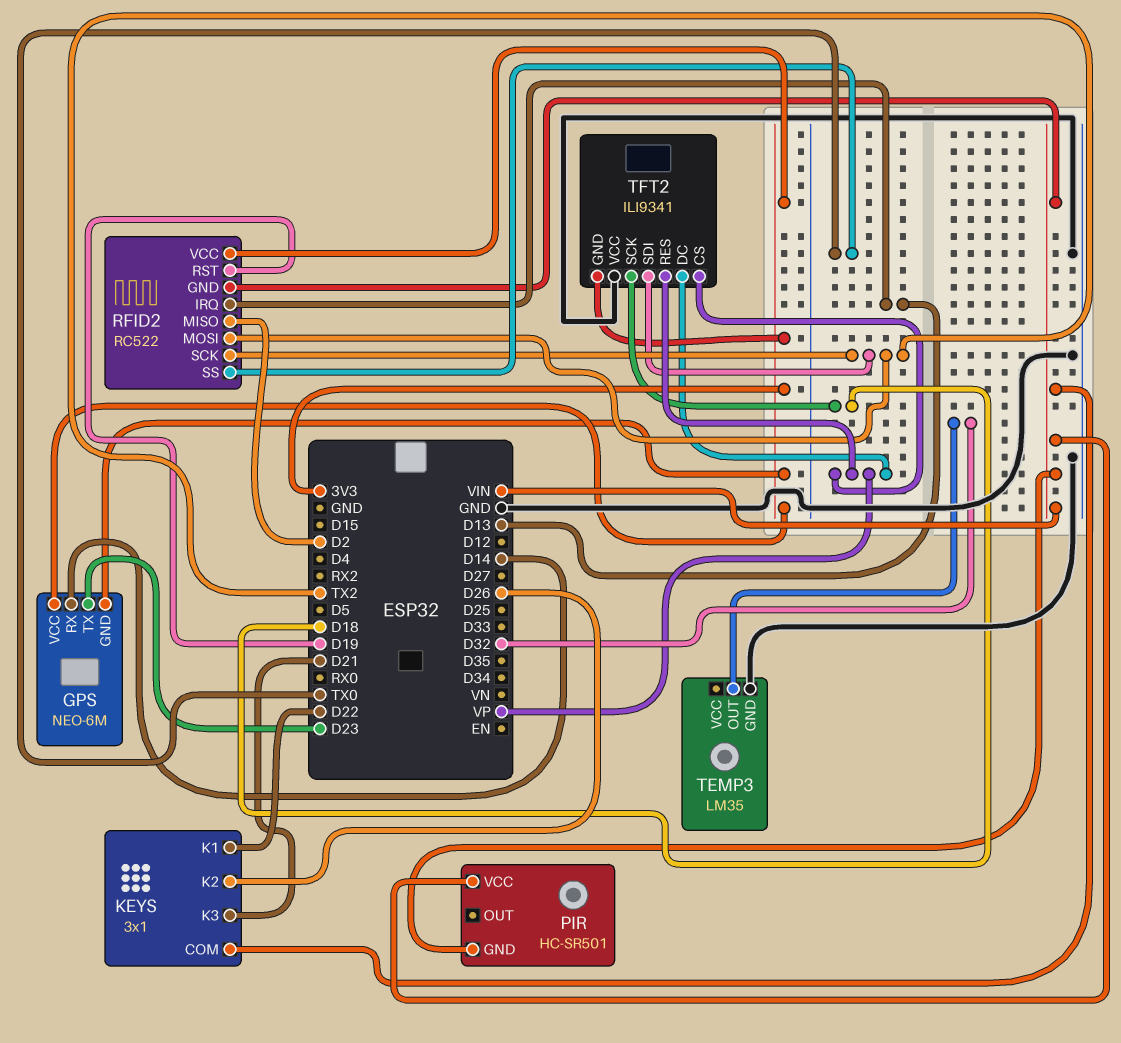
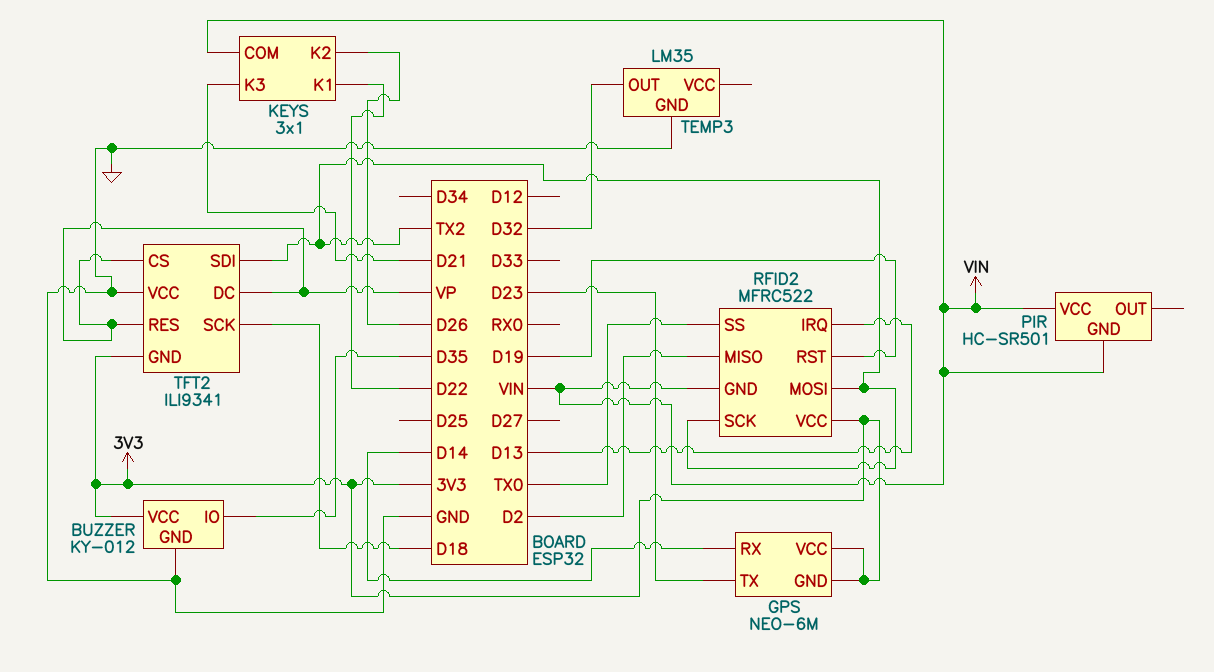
BUZZER: none -> KY-012
BUZZER pin GND: none -> GND
BUZZER pin IO: none -> D35
BUZZER pin VCC: none -> 3V3
RFID2: RC522 -> MFRC522

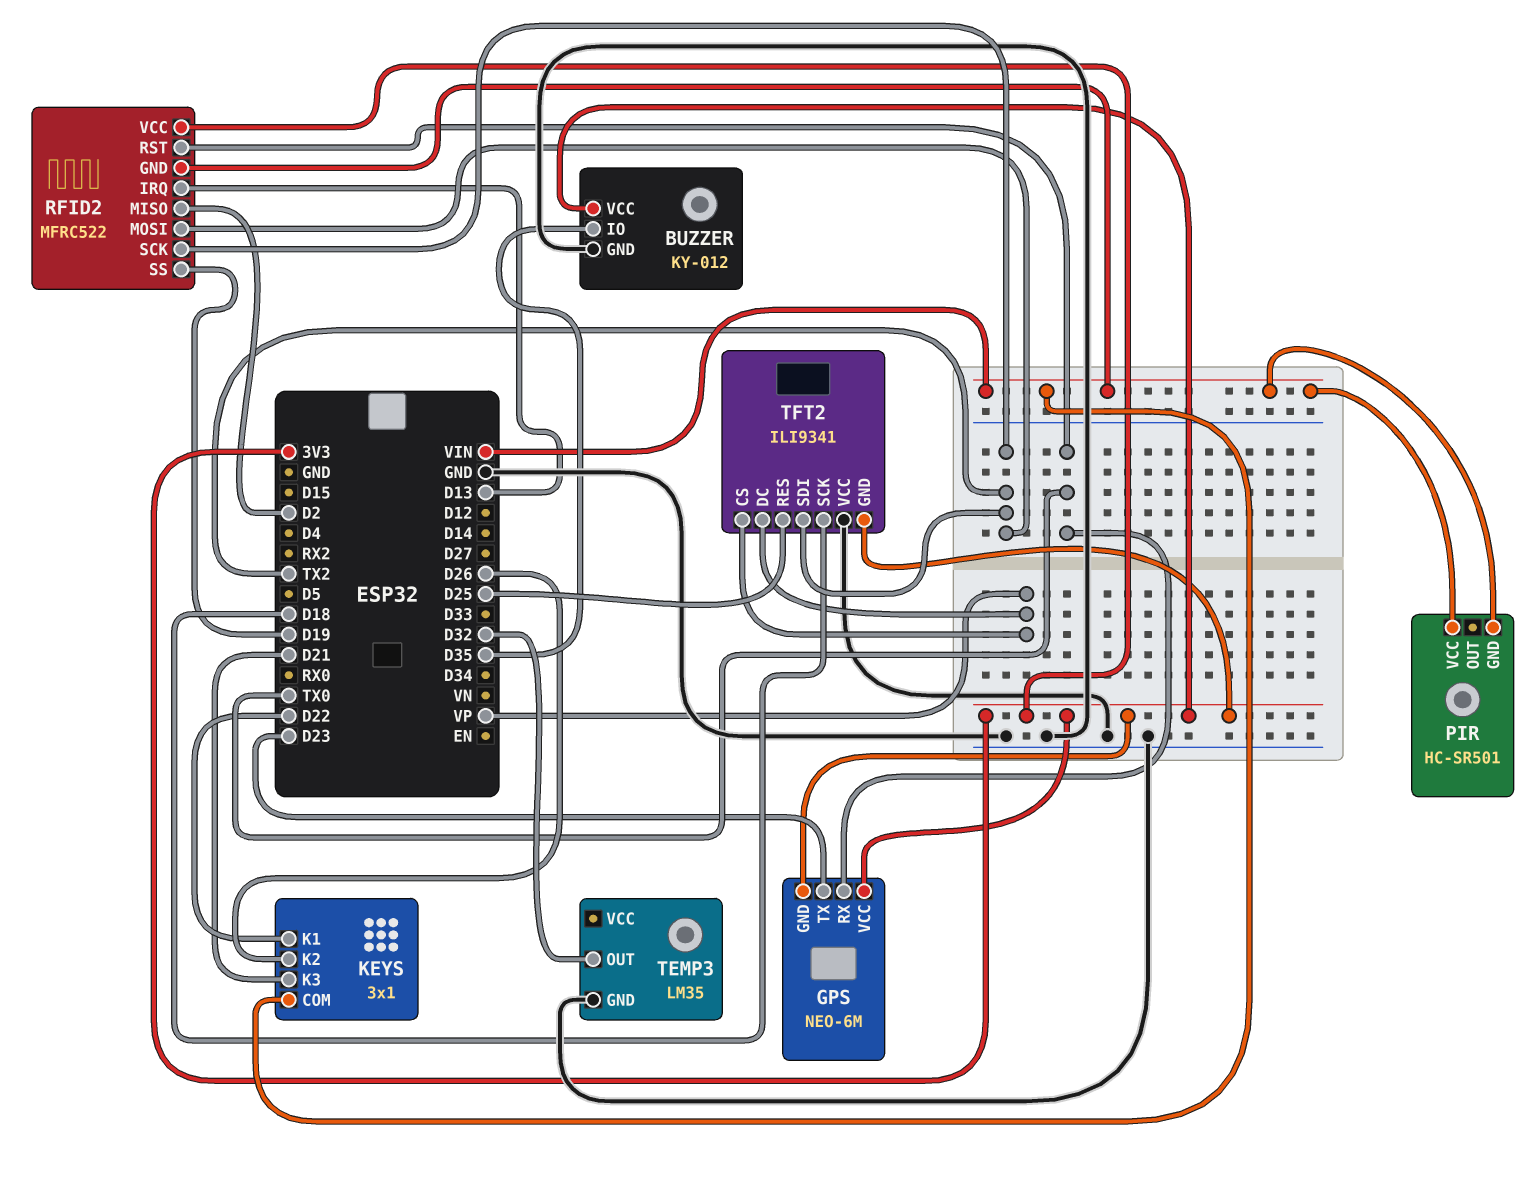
GPS pin RX: D14 -> TX0
RFID2 pin RST: D19 -> TX0
RFID2 pin SS: TX0 -> D19
TFT2 pin RES: VP -> D25

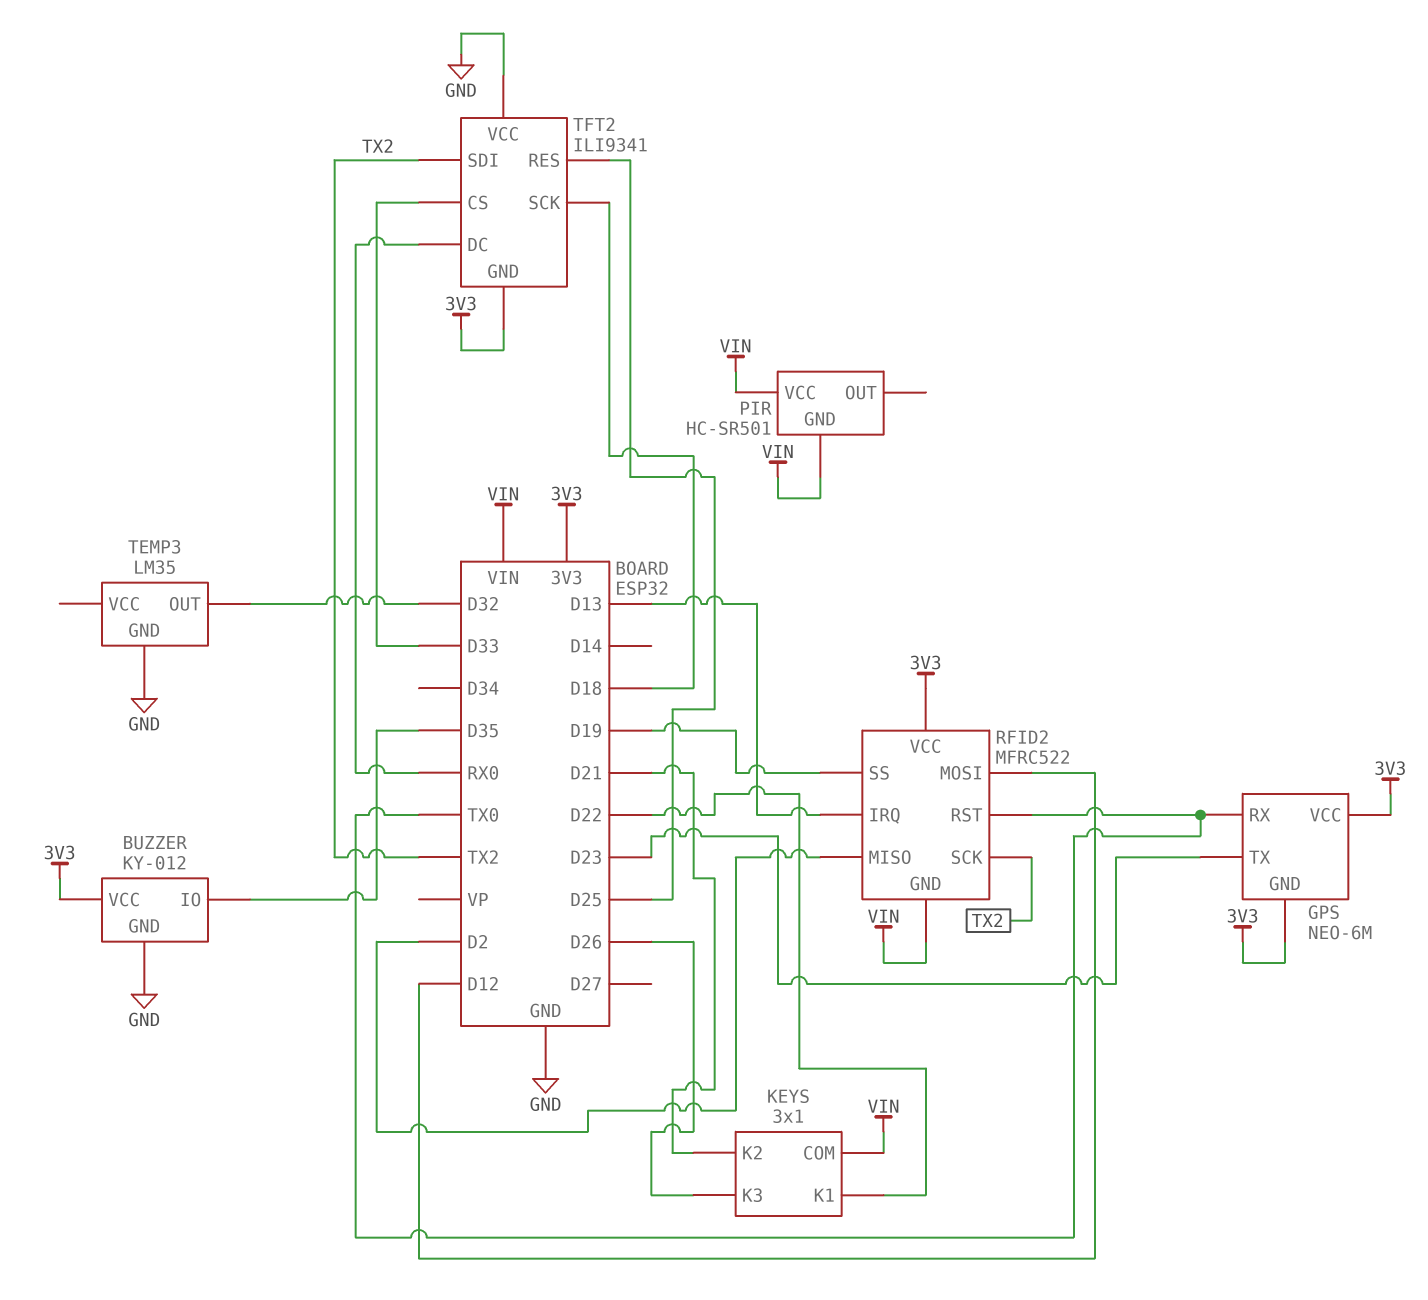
KEYS pin K2: D26 -> D21
KEYS pin K3: D21 -> D26
RFID2 pin MOSI: TX2 -> D12
TFT2 pin CS: VP -> D33
TFT2 pin DC: VP -> RX0

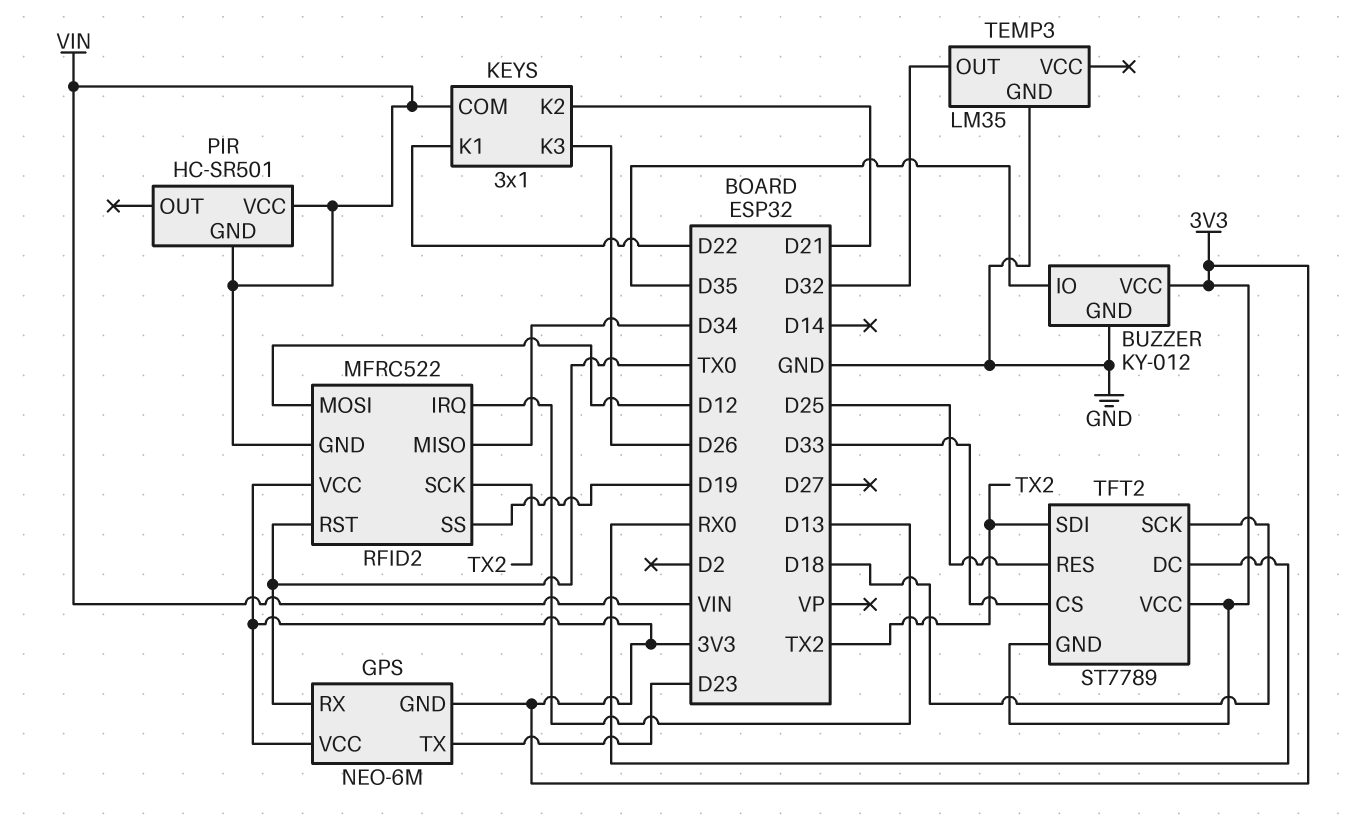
RFID2 pin MISO: D2 -> D34
TFT2: ILI9341 -> ST7789
TFT2 pin VCC: GND -> 3V3

